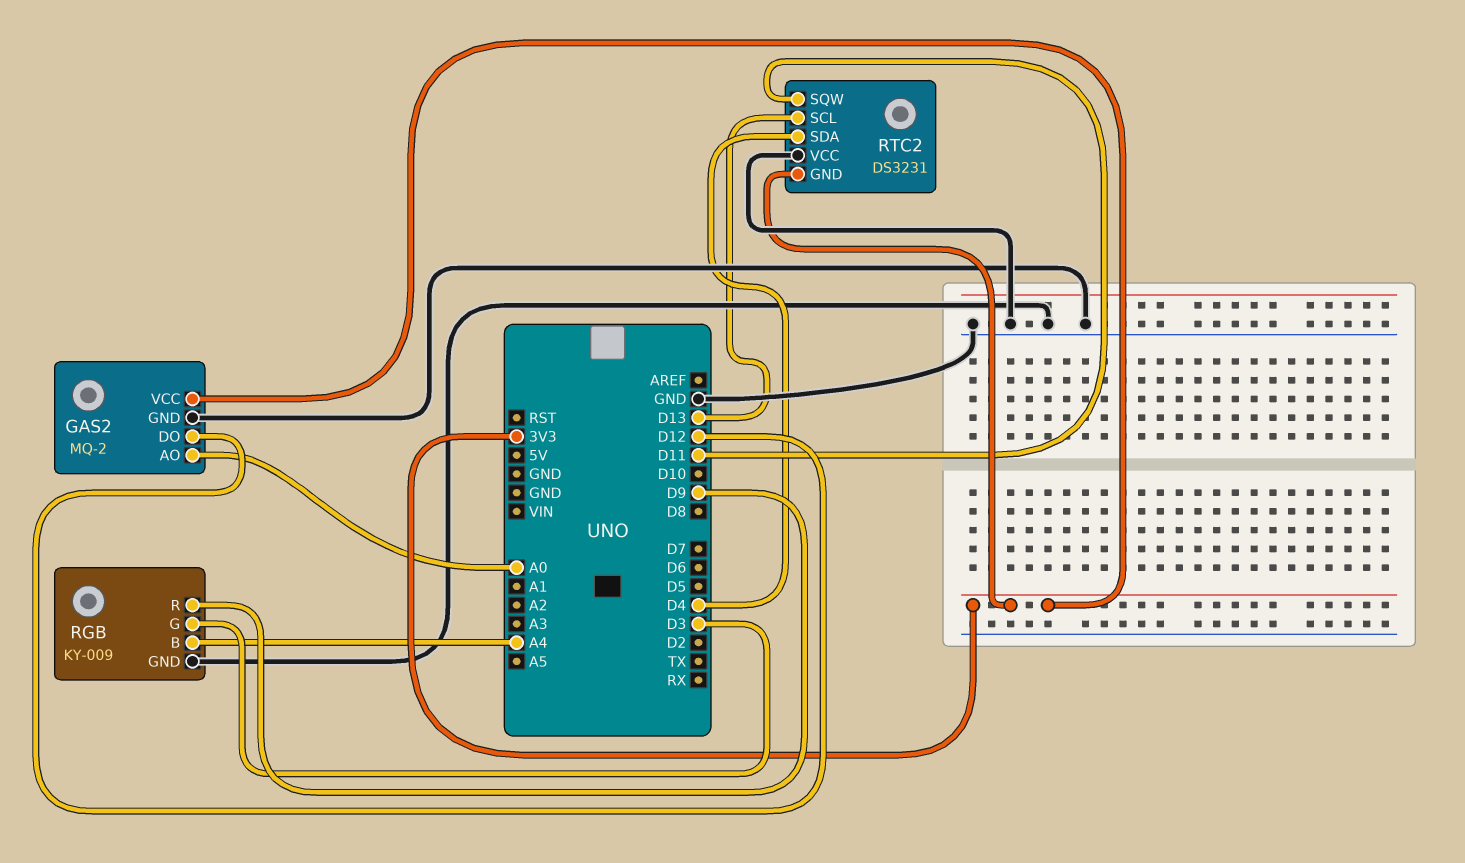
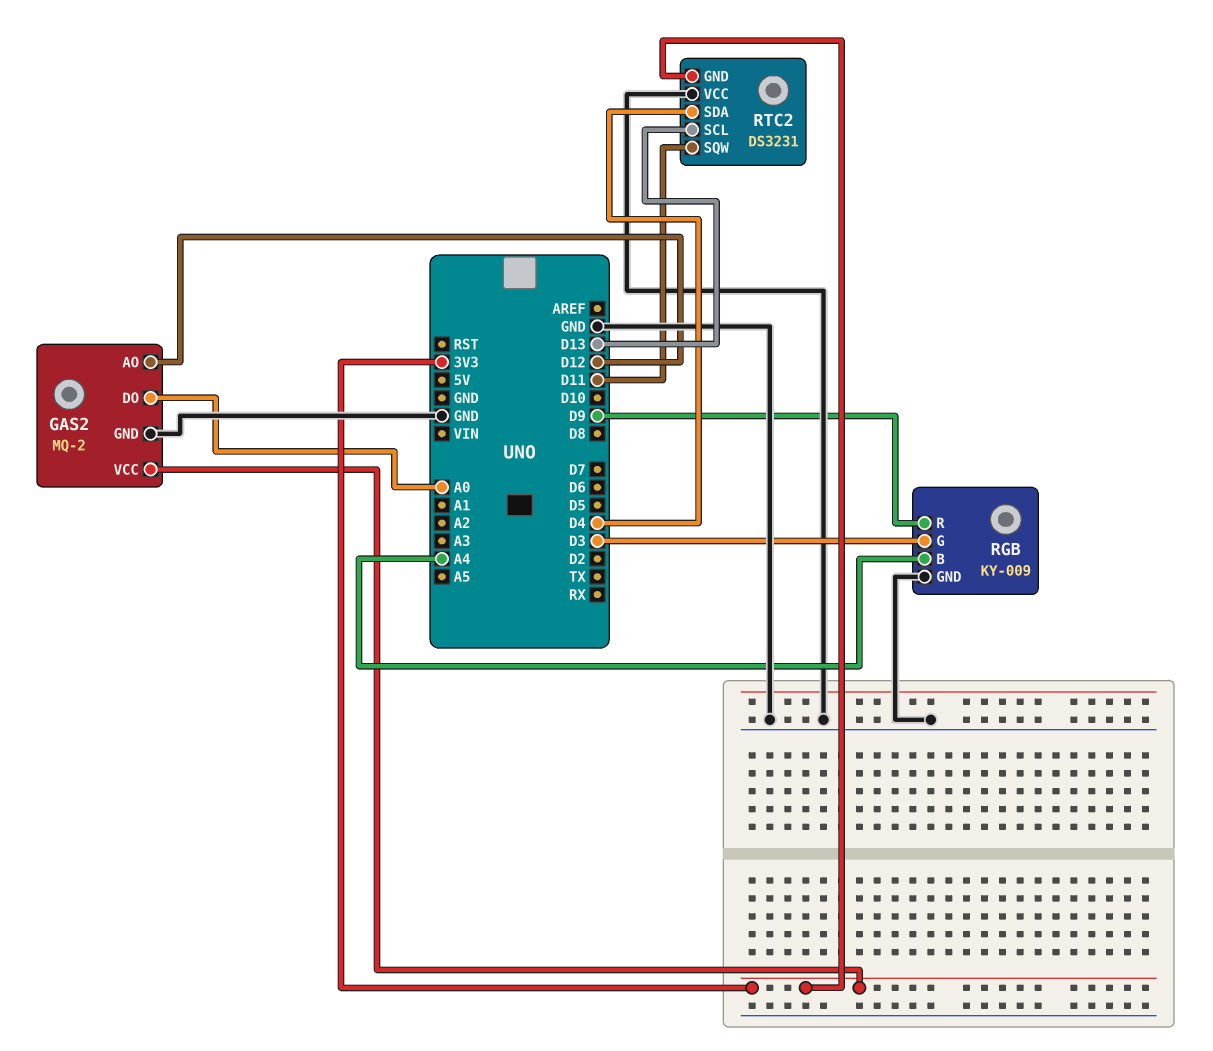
GAS2 pin AO: A0 -> D12
GAS2 pin DO: D12 -> A0

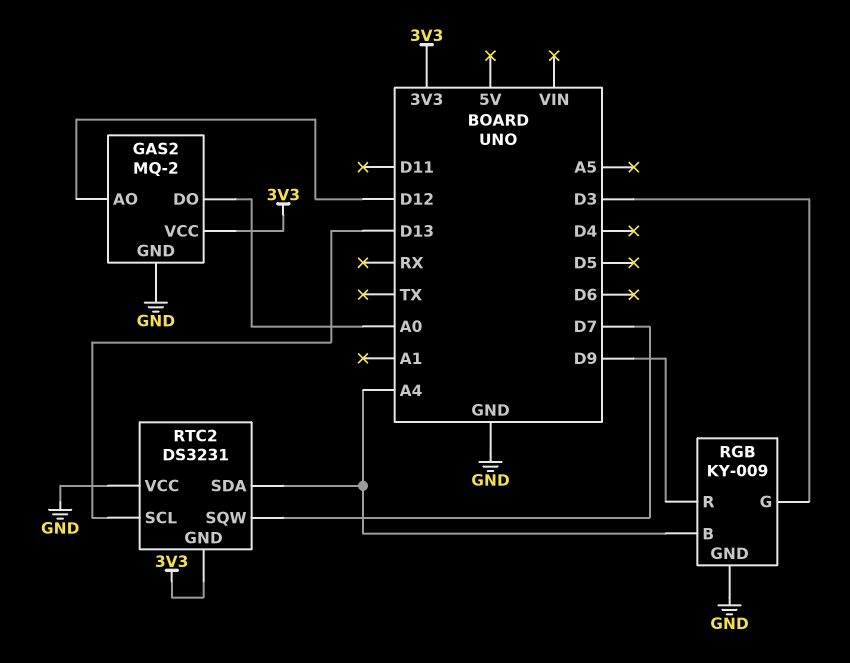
RTC2 pin SDA: D4 -> A4
RTC2 pin SQW: D11 -> D7

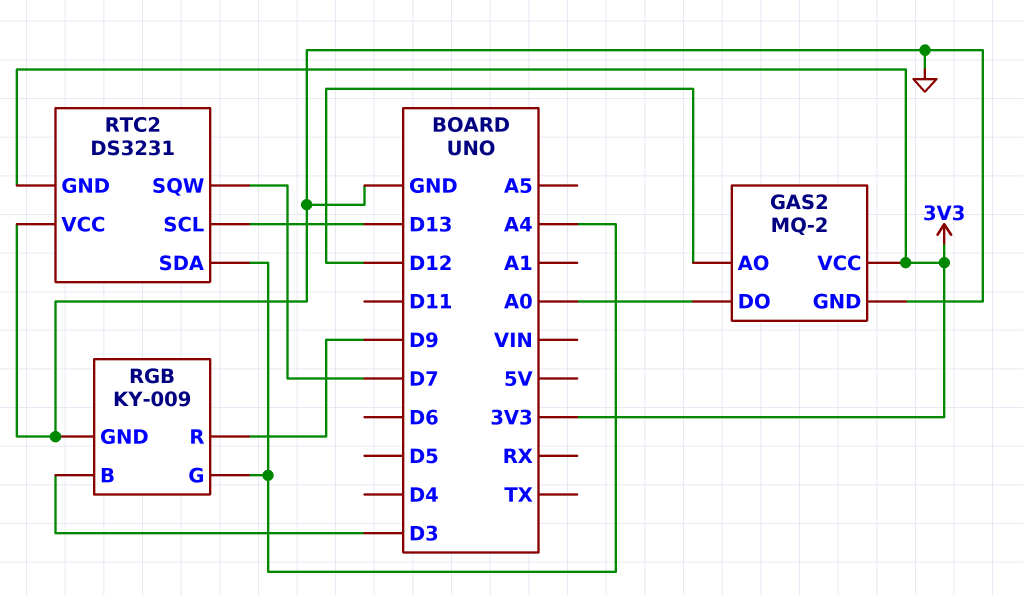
RGB pin B: A4 -> D3
RGB pin G: D3 -> A4

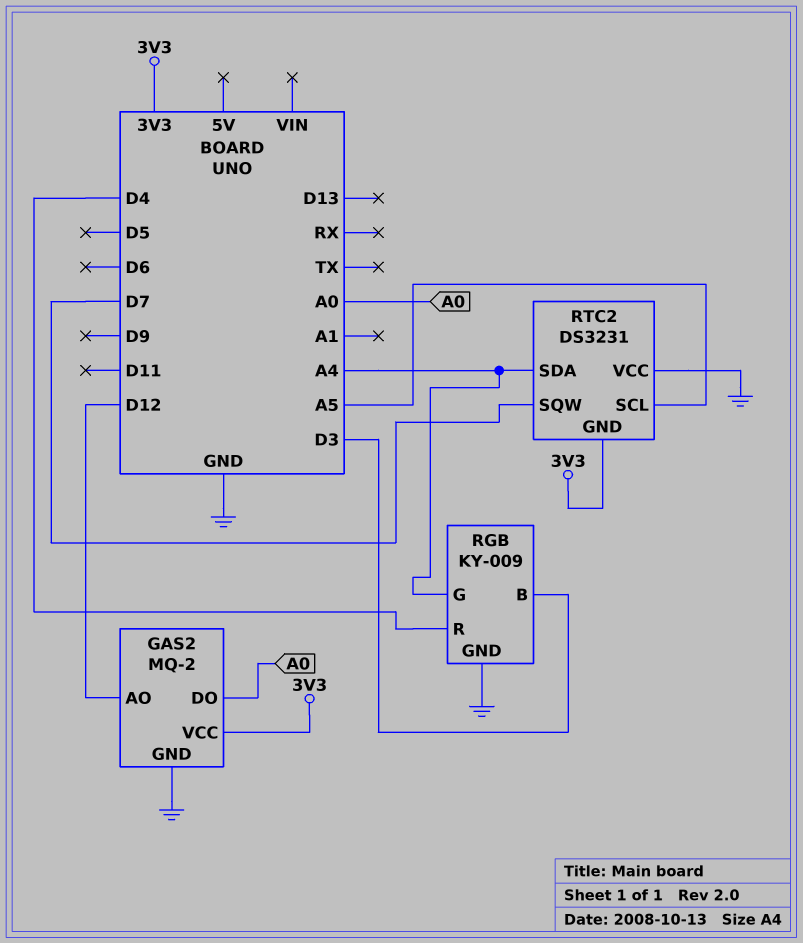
RGB pin R: D9 -> D4
RTC2 pin SCL: D13 -> A5

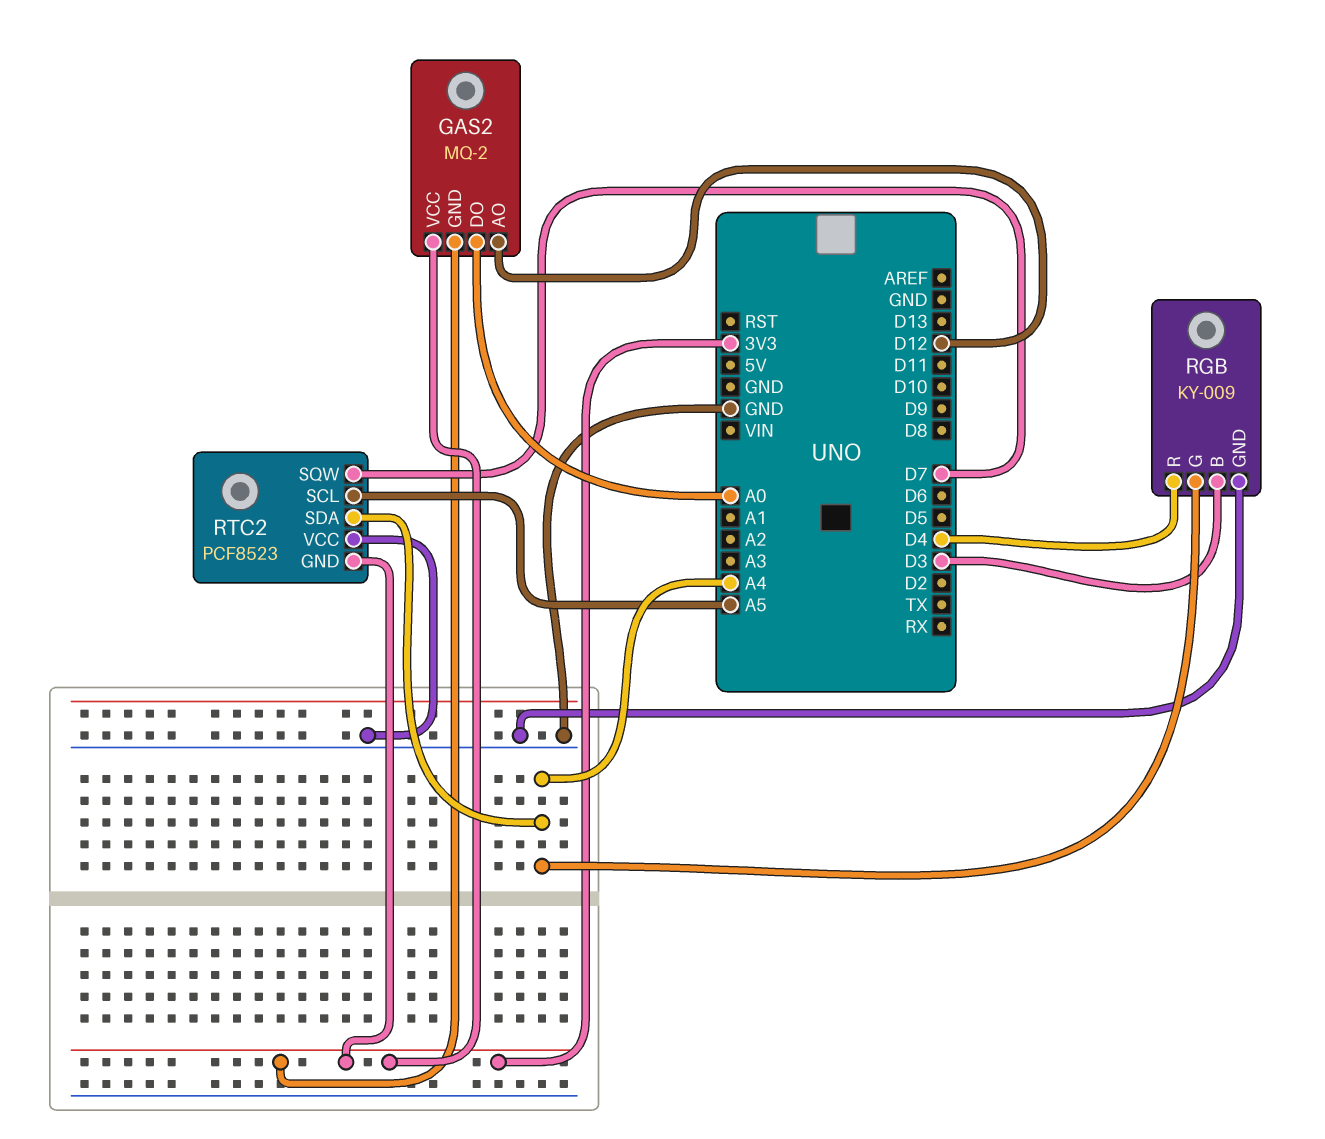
GAS2 pin GND: GND -> 3V3
RTC2: DS3231 -> PCF8523

